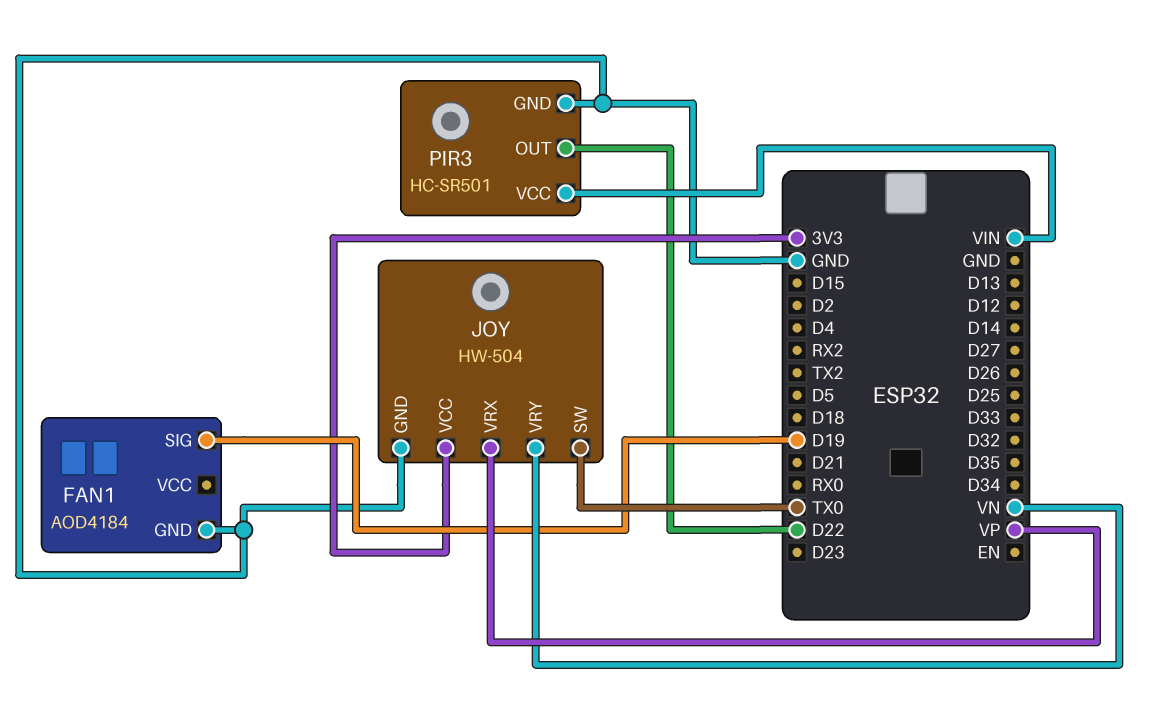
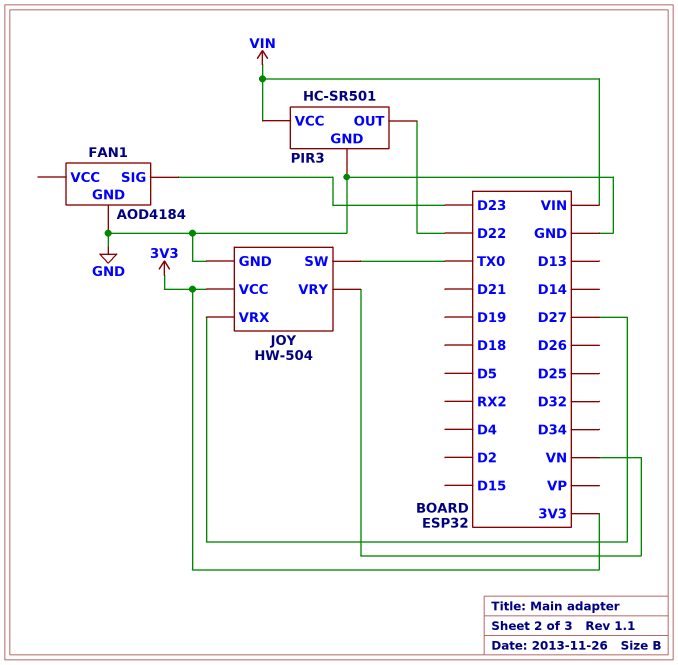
FAN1 pin SIG: D19 -> D23
JOY pin VRX: VP -> D27

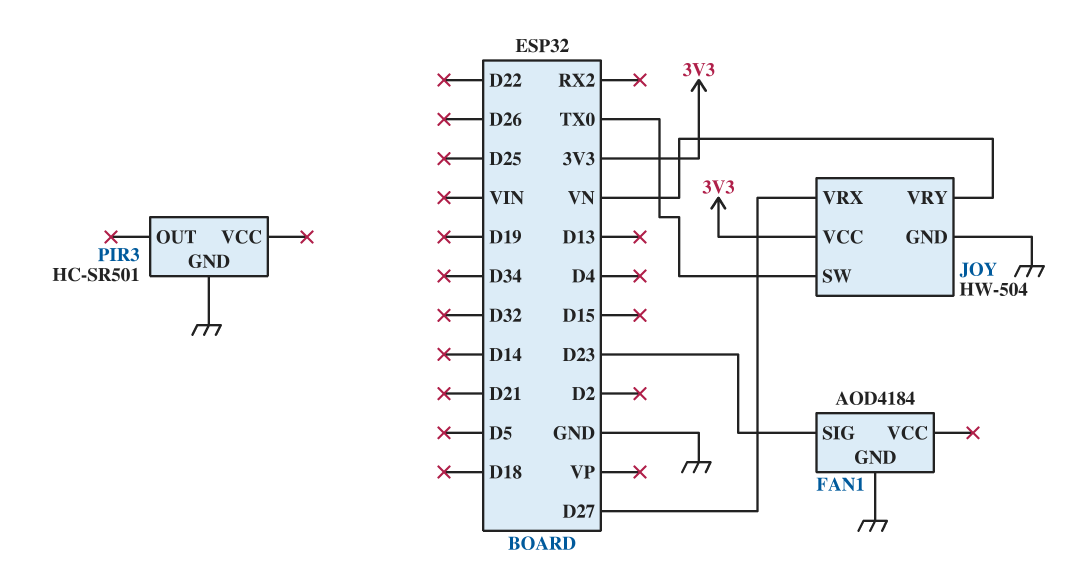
PIR3 pin OUT: D22 -> none
PIR3 pin VCC: VIN -> none

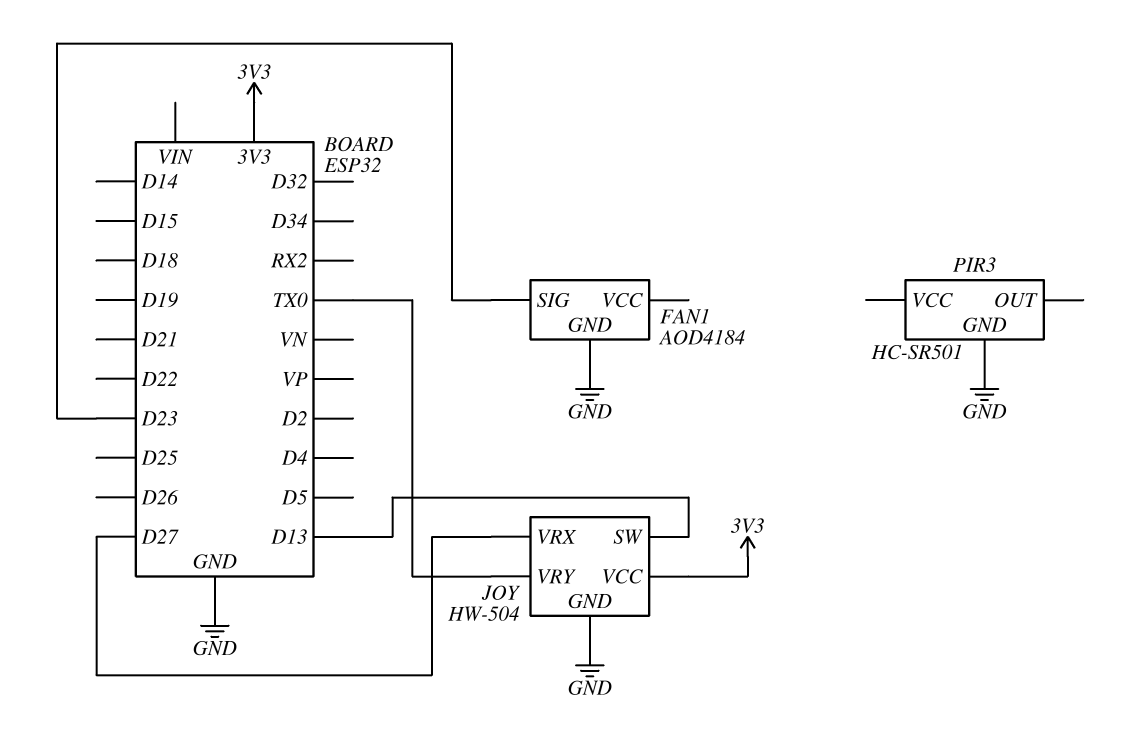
JOY pin SW: TX0 -> D13
JOY pin VRY: VN -> TX0

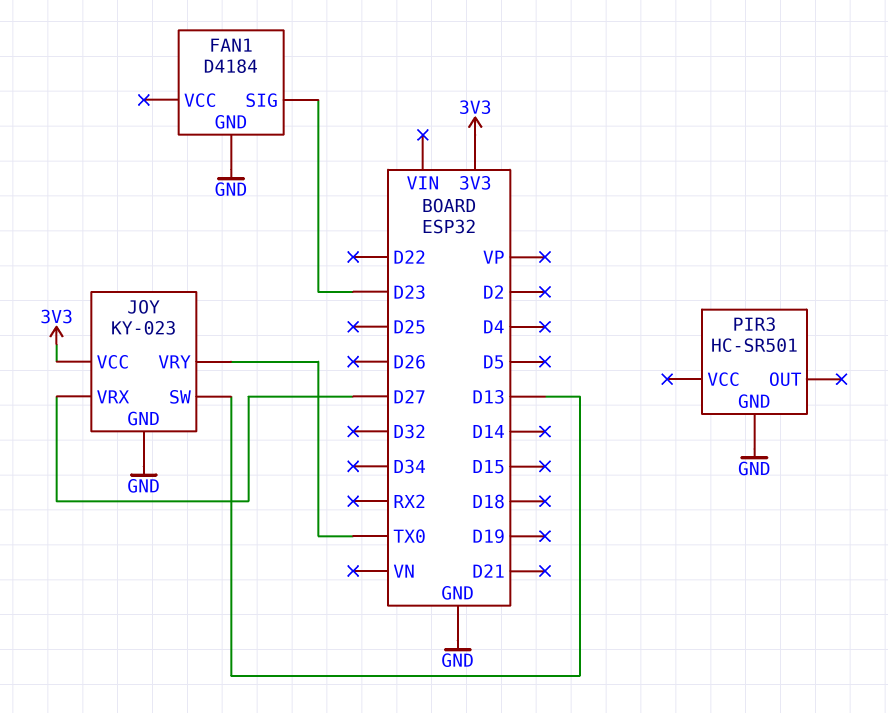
FAN1: AOD4184 -> D4184
JOY: HW-504 -> KY-023

